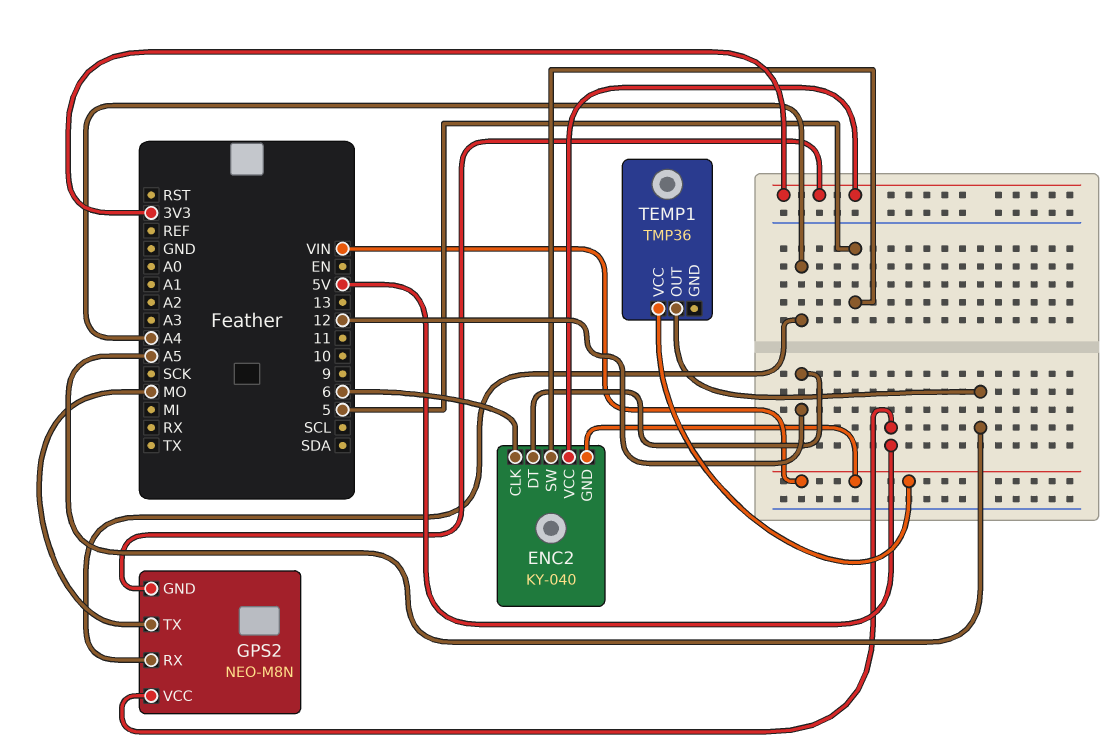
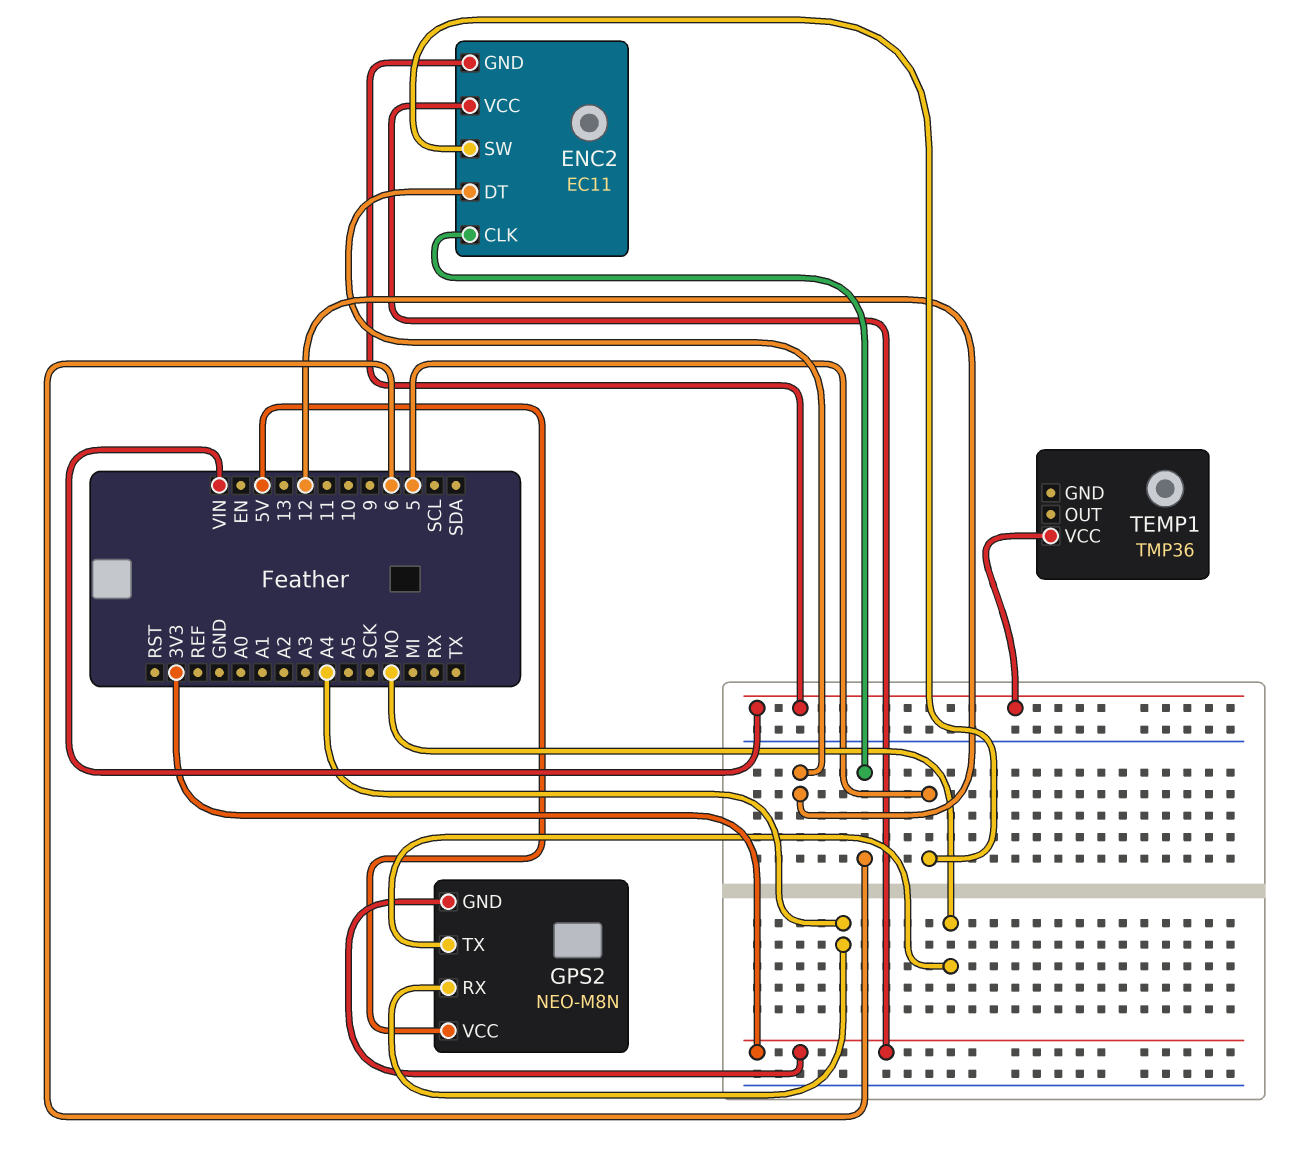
ENC2: KY-040 -> EC11
TEMP1 pin OUT: A5 -> none

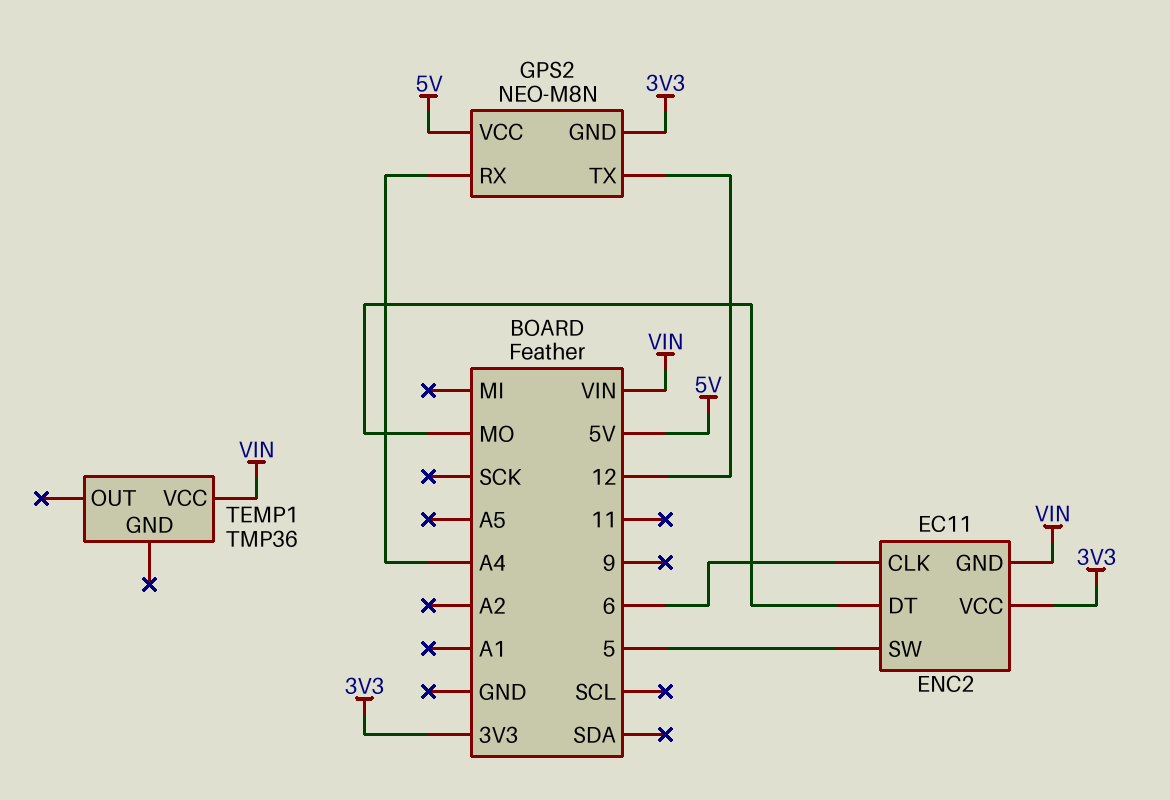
ENC2 pin DT: 12 -> MO
GPS2 pin TX: MO -> 12

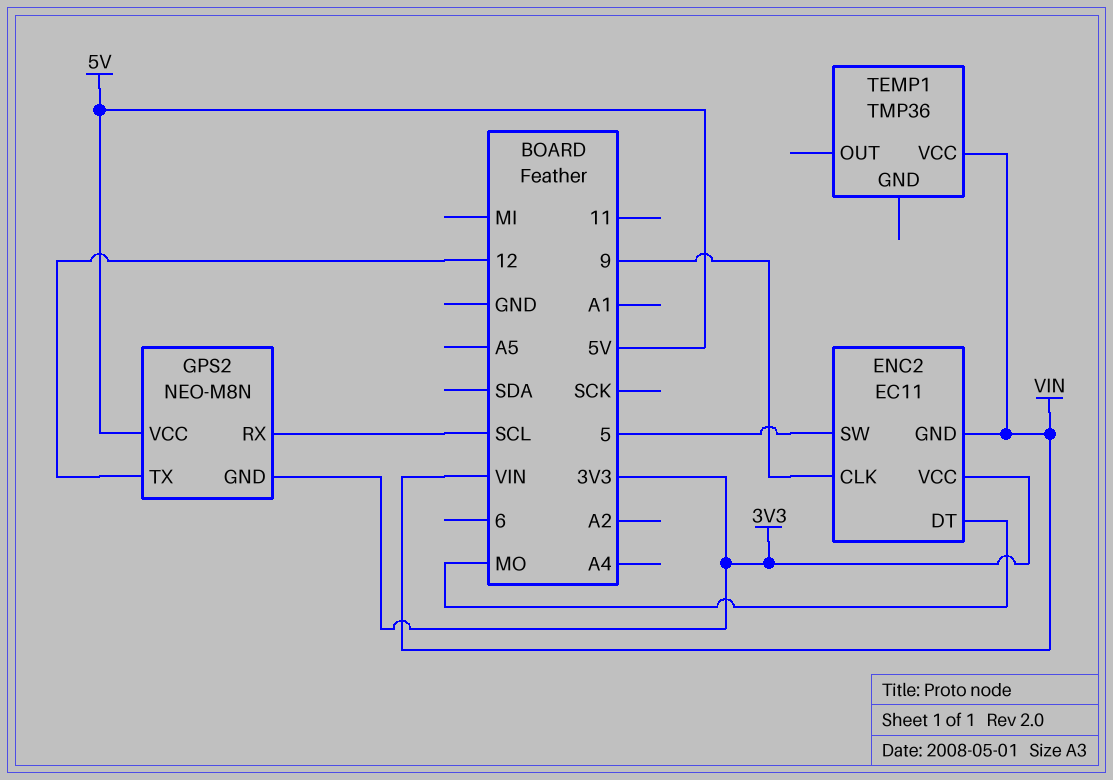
ENC2 pin CLK: 6 -> 9
GPS2 pin RX: A4 -> SCL

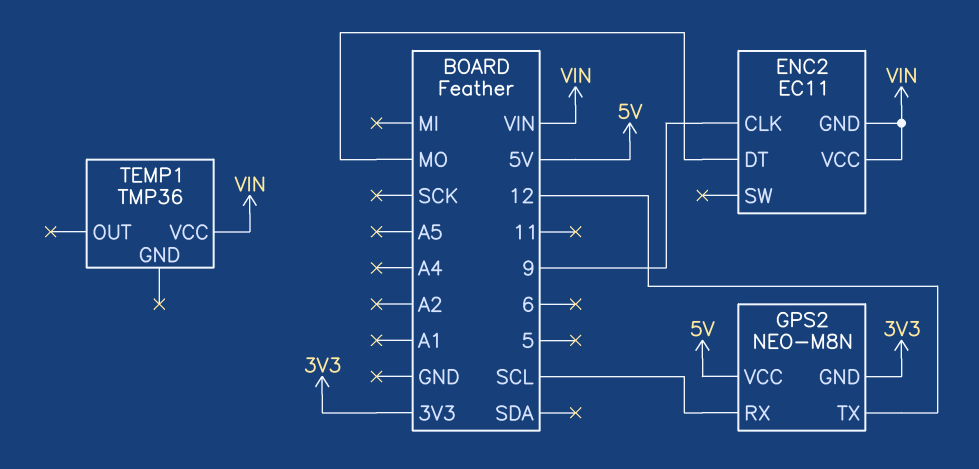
ENC2 pin SW: 5 -> none
ENC2 pin VCC: 3V3 -> VIN

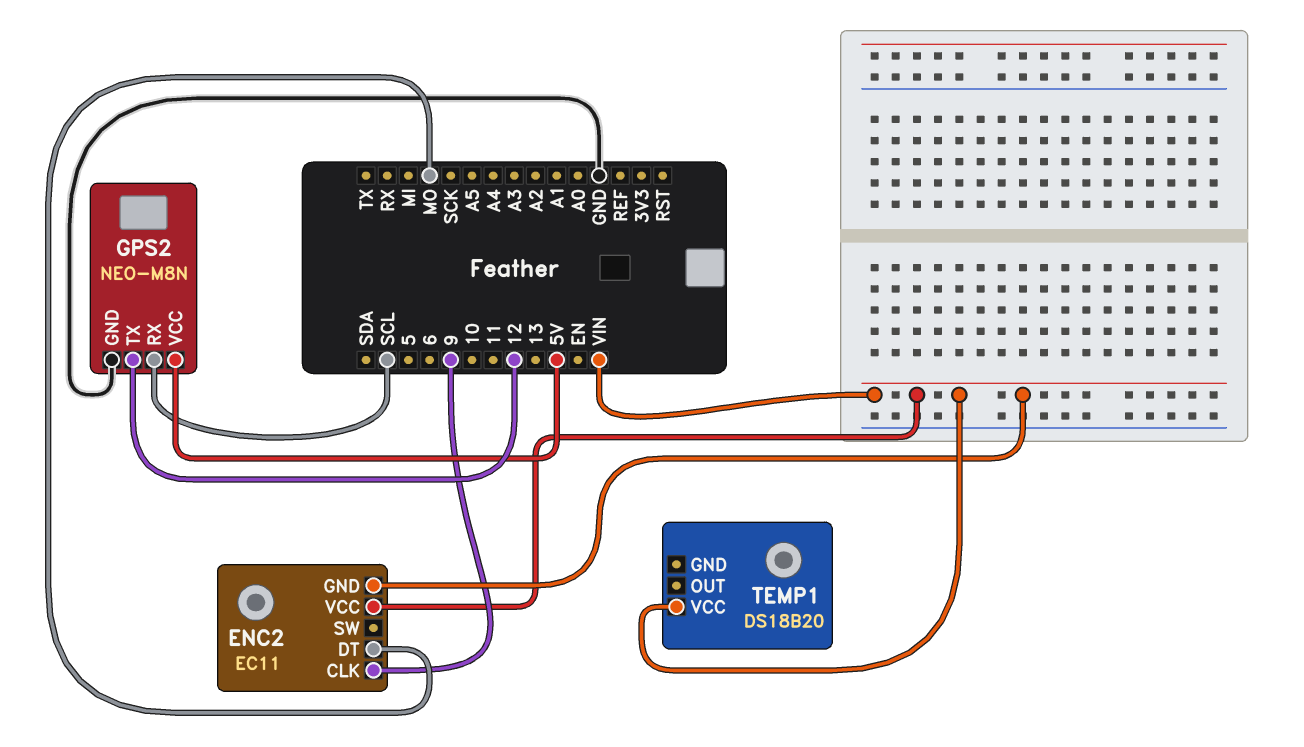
GPS2 pin GND: 3V3 -> GND
TEMP1: TMP36 -> DS18B20

